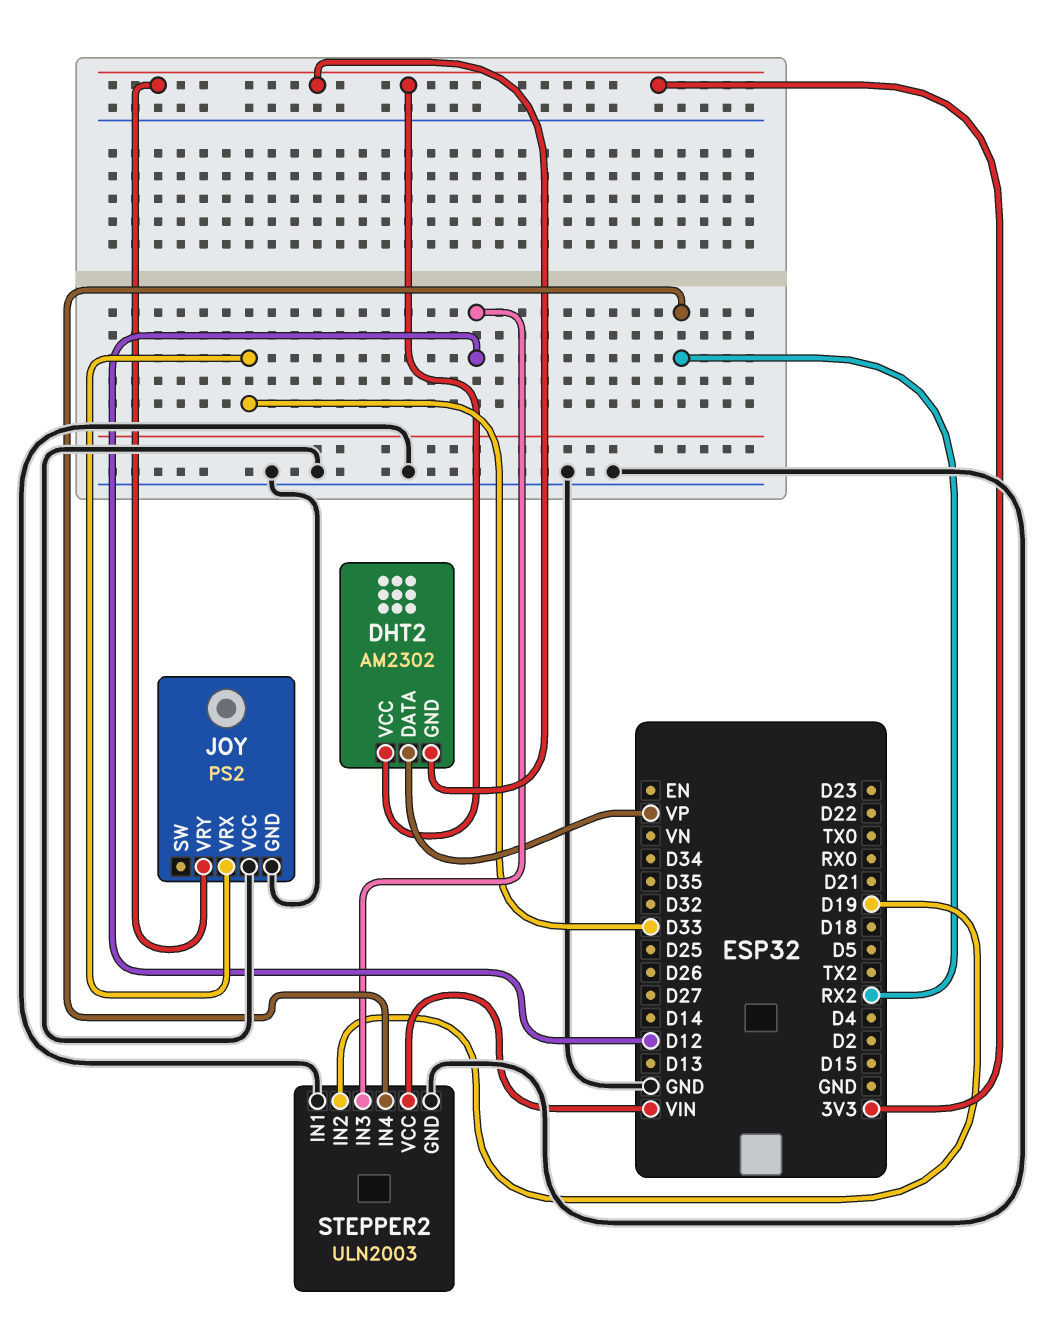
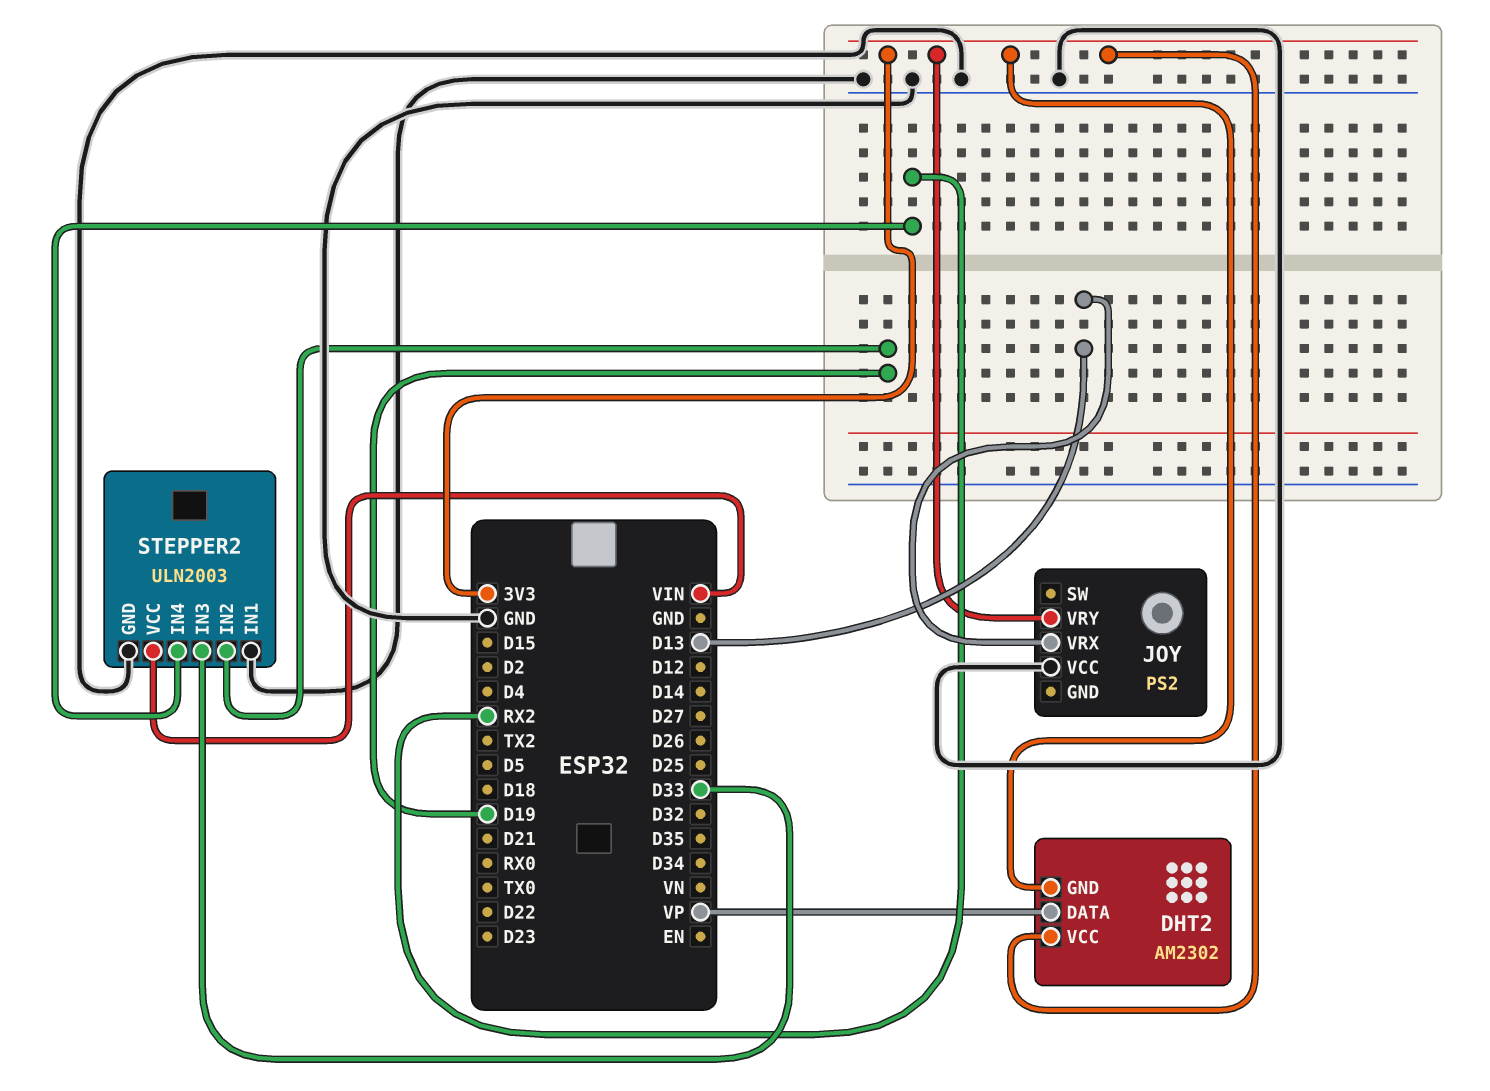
JOY pin GND: GND -> none
JOY pin VRX: D33 -> D13
STEPPER2 pin IN3: D12 -> D33

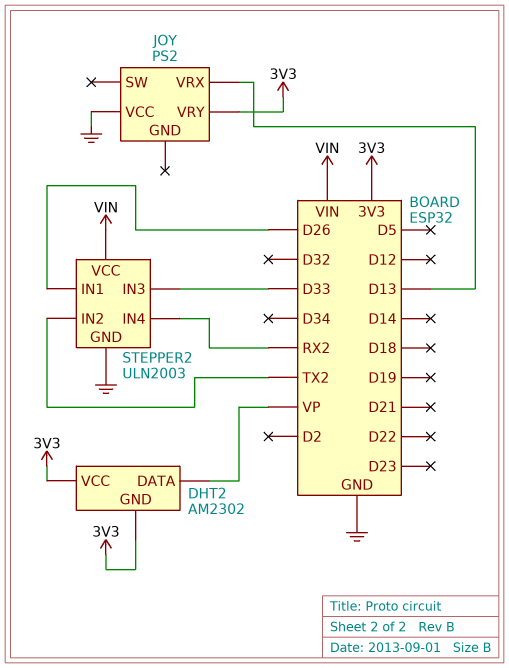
STEPPER2 pin IN1: GND -> D26
STEPPER2 pin IN2: D19 -> TX2

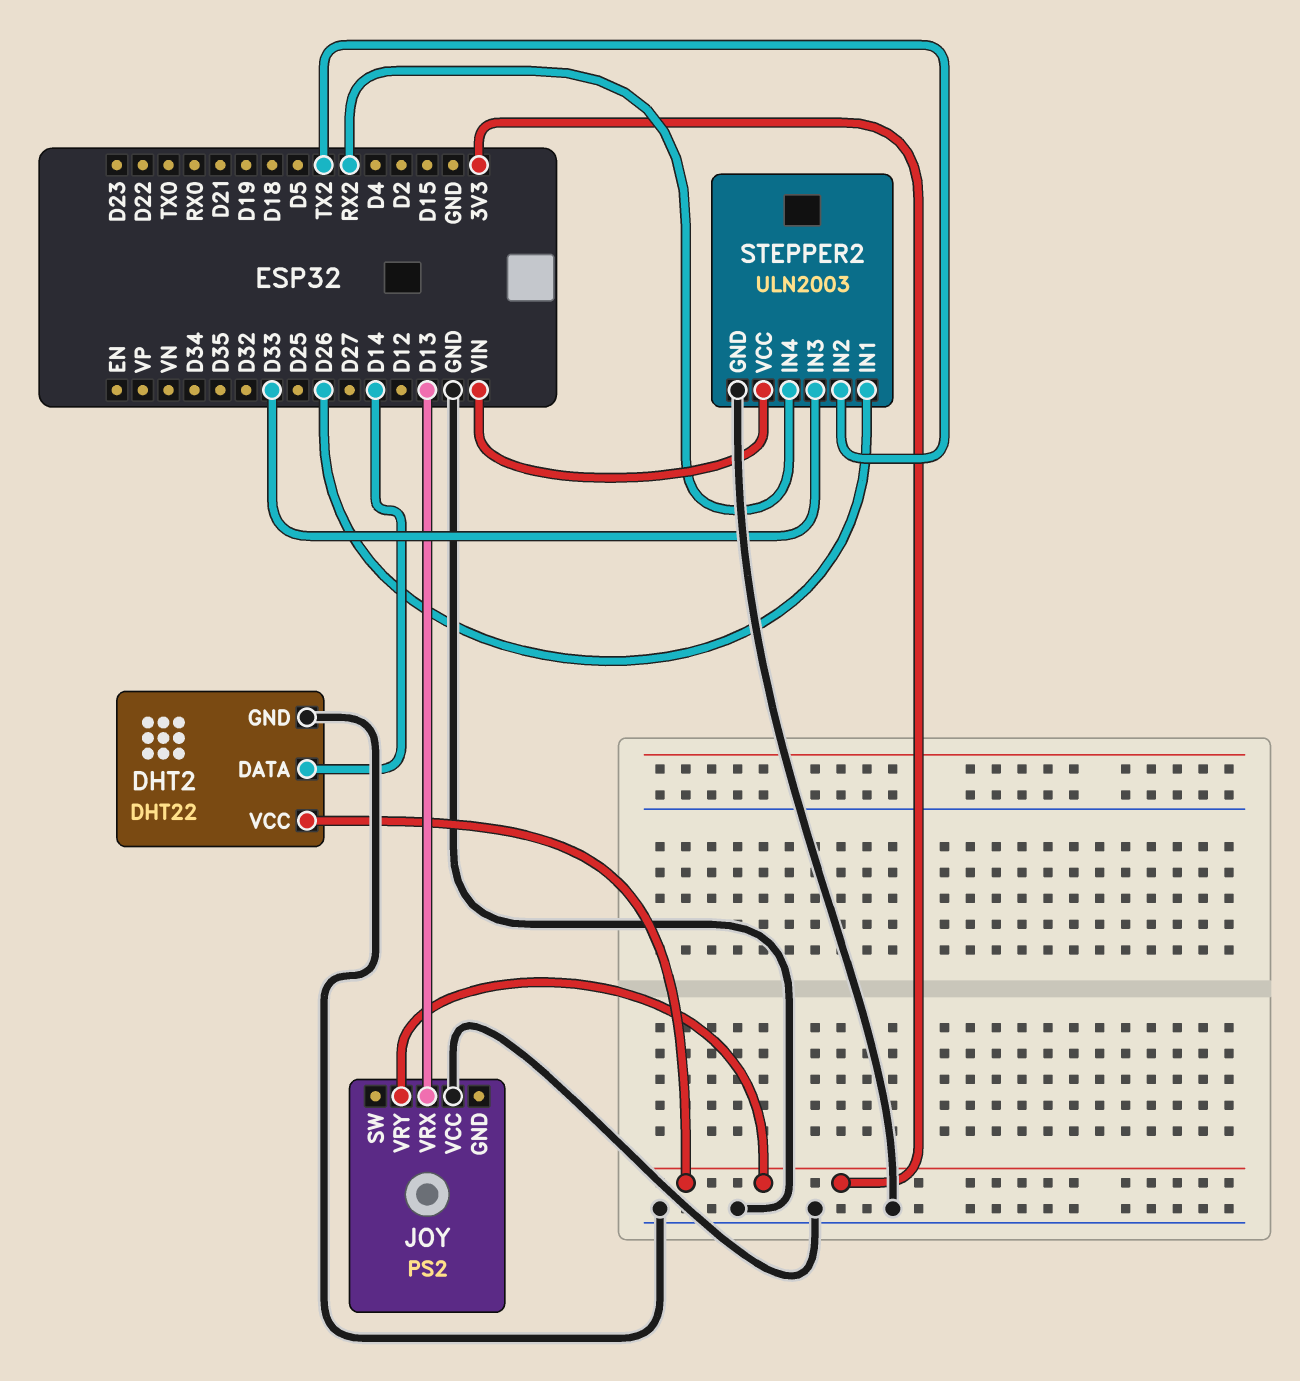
DHT2: AM2302 -> DHT22
DHT2 pin DATA: VP -> D14
DHT2 pin GND: 3V3 -> GND

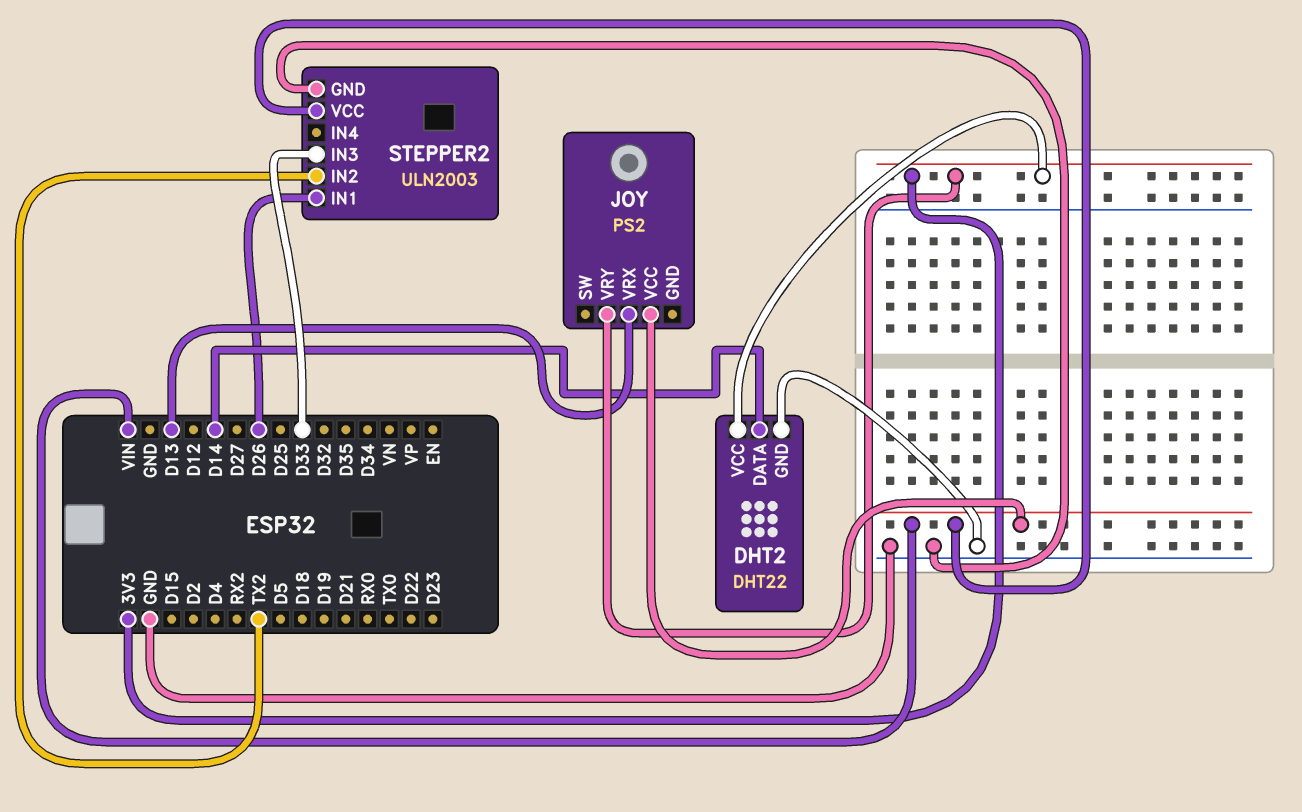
JOY pin VCC: GND -> VIN
STEPPER2 pin IN4: RX2 -> none

